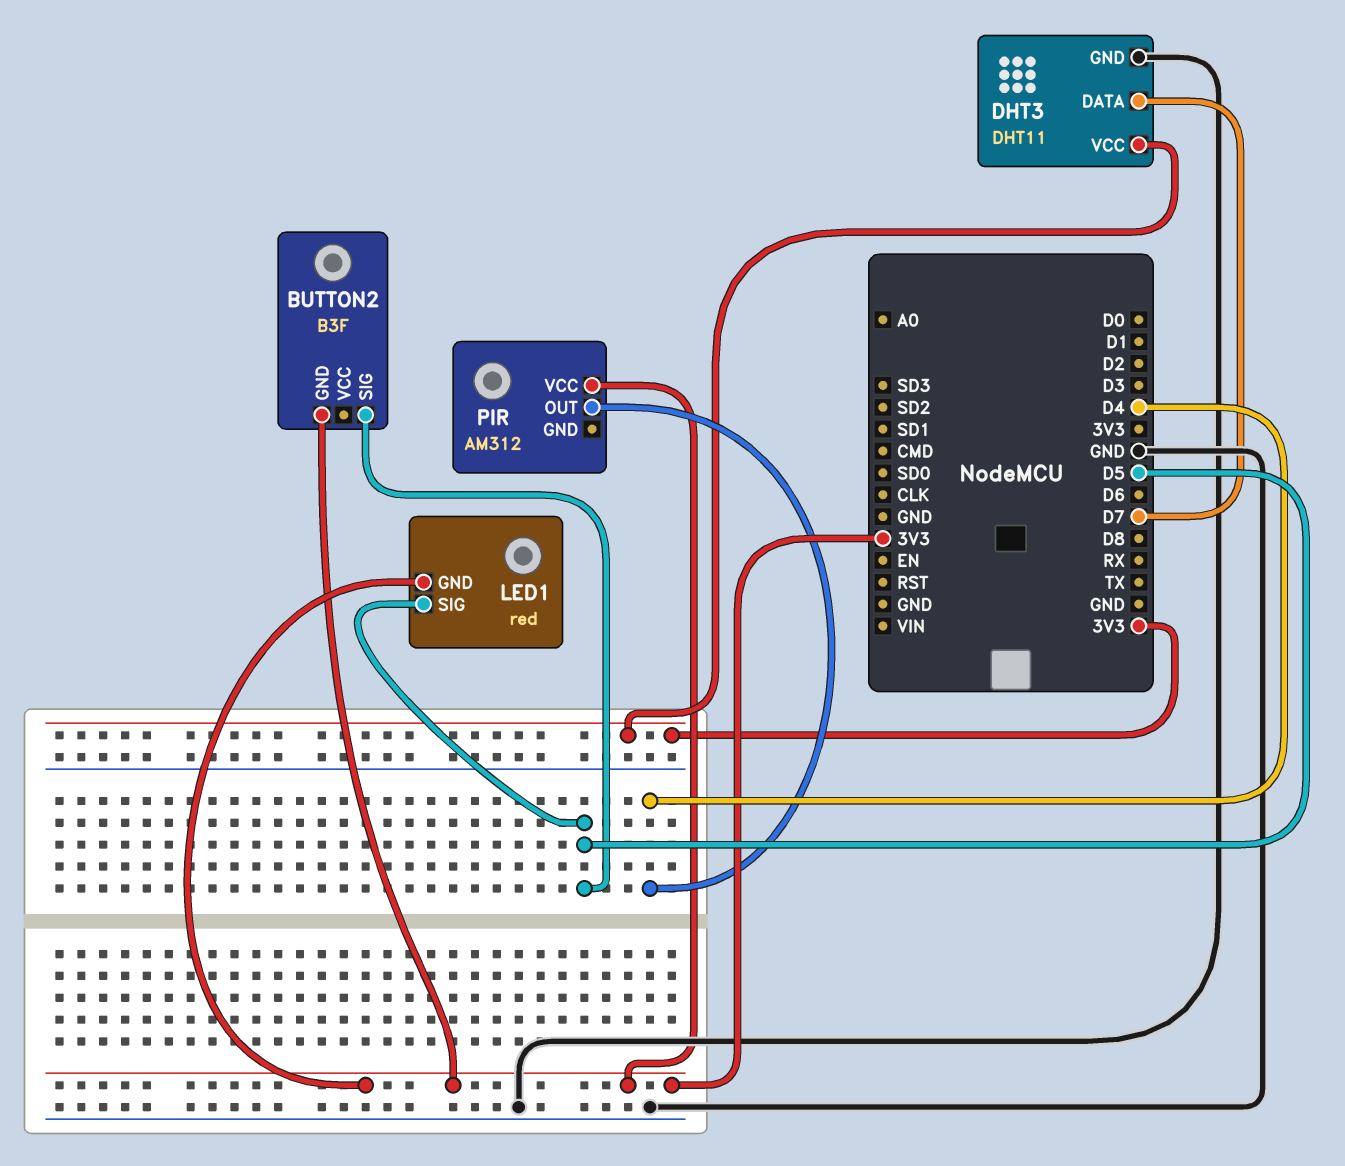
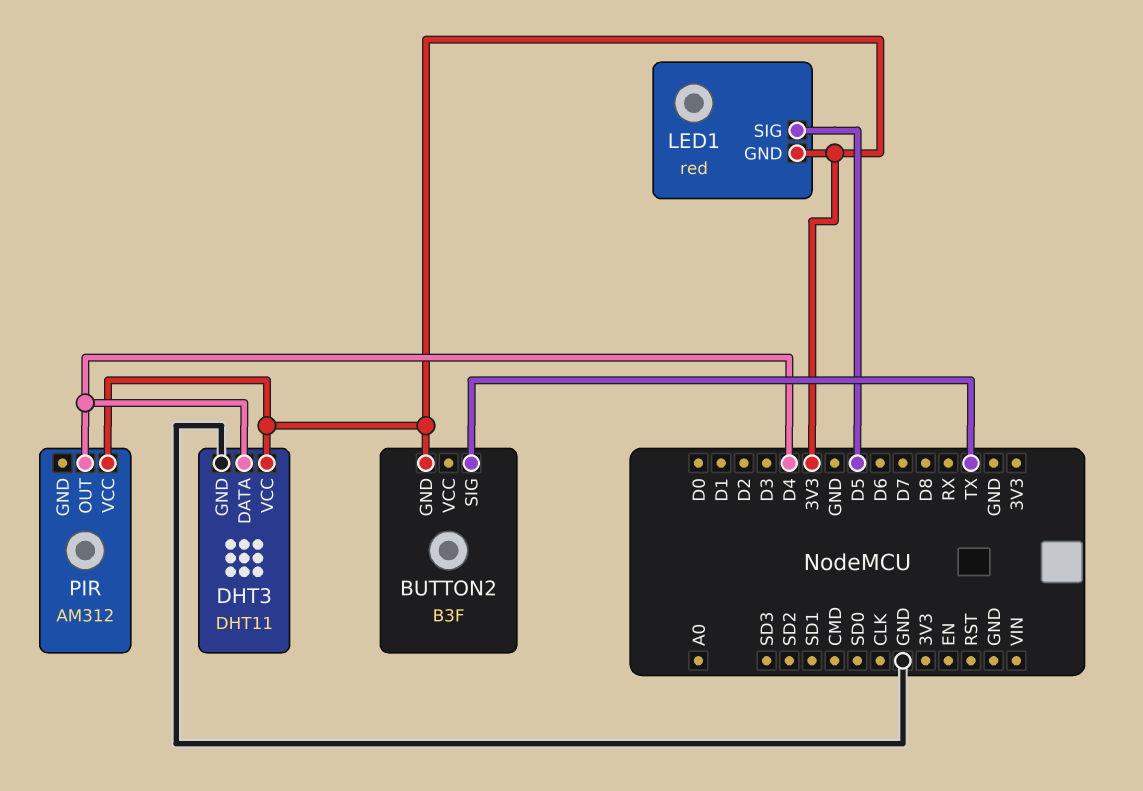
BUTTON2 pin SIG: D5 -> TX
DHT3 pin DATA: D7 -> D4

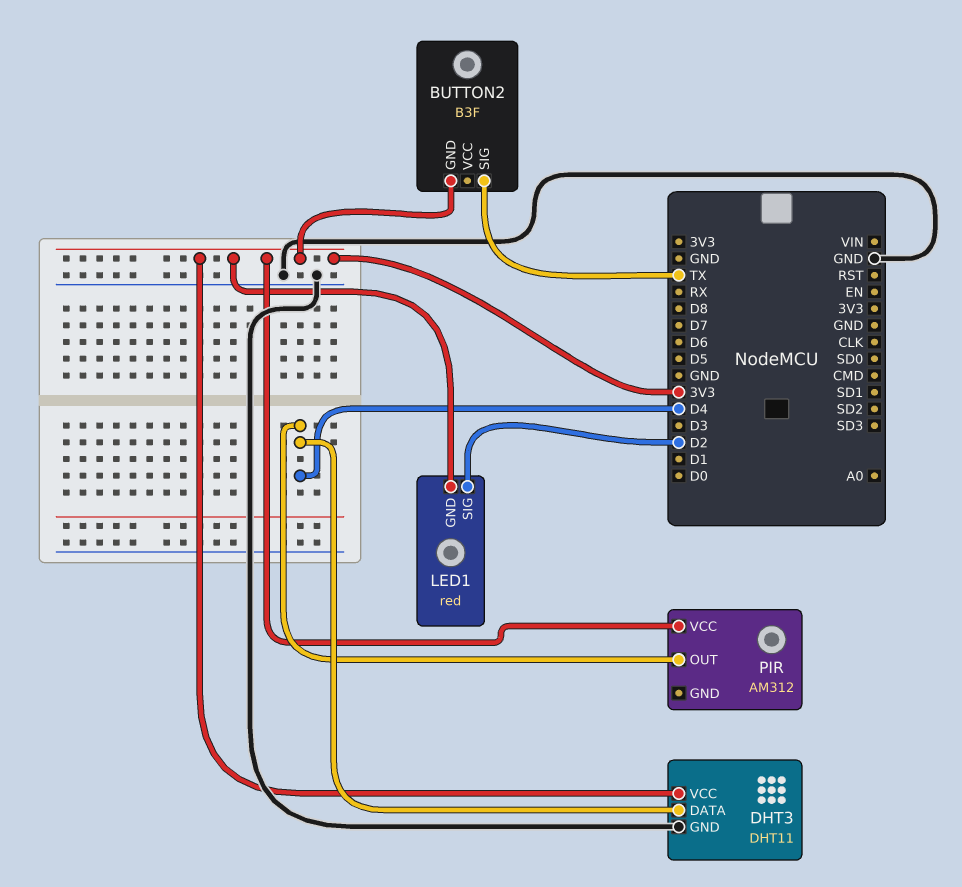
LED1 pin SIG: D5 -> D2

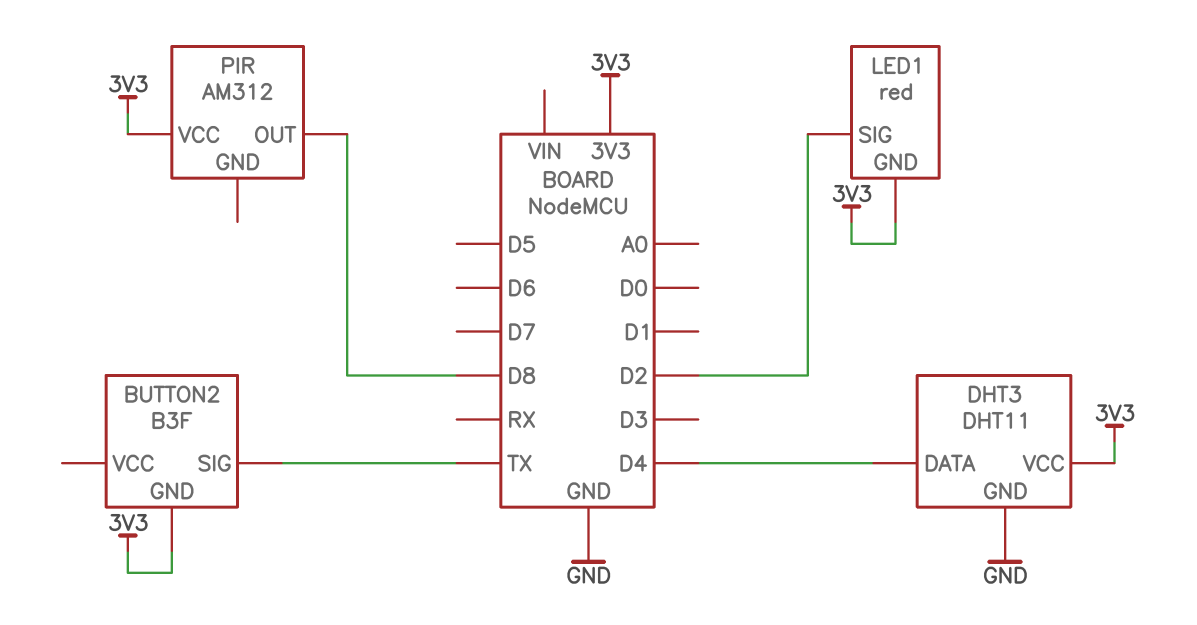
PIR pin OUT: D4 -> D8

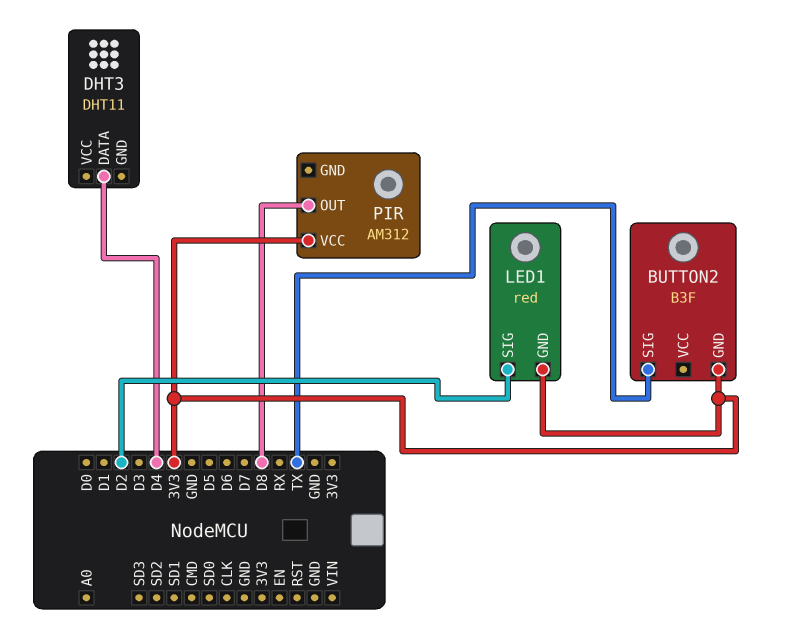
DHT3 pin GND: GND -> none
DHT3 pin VCC: 3V3 -> none

